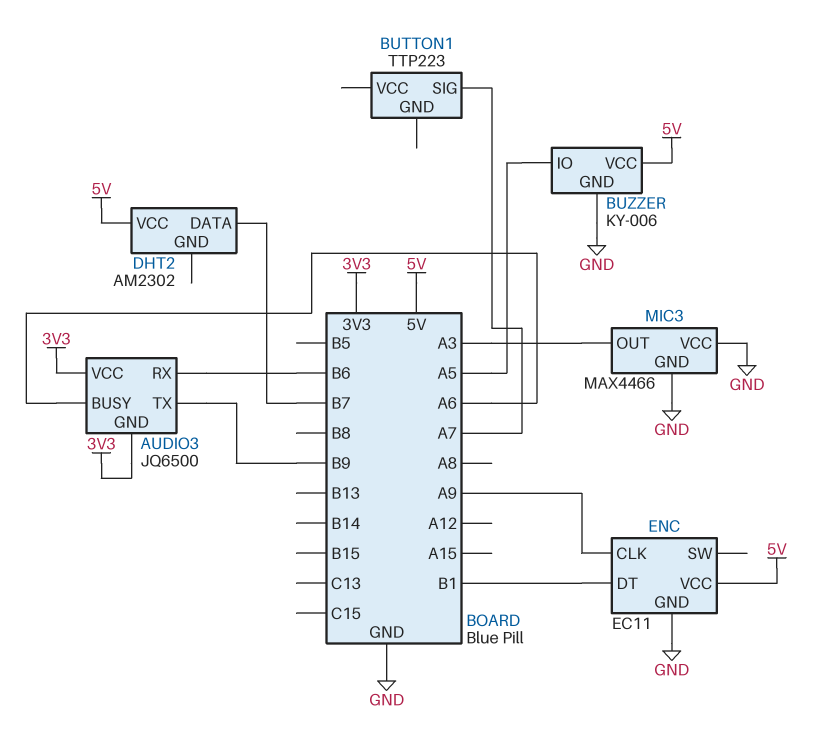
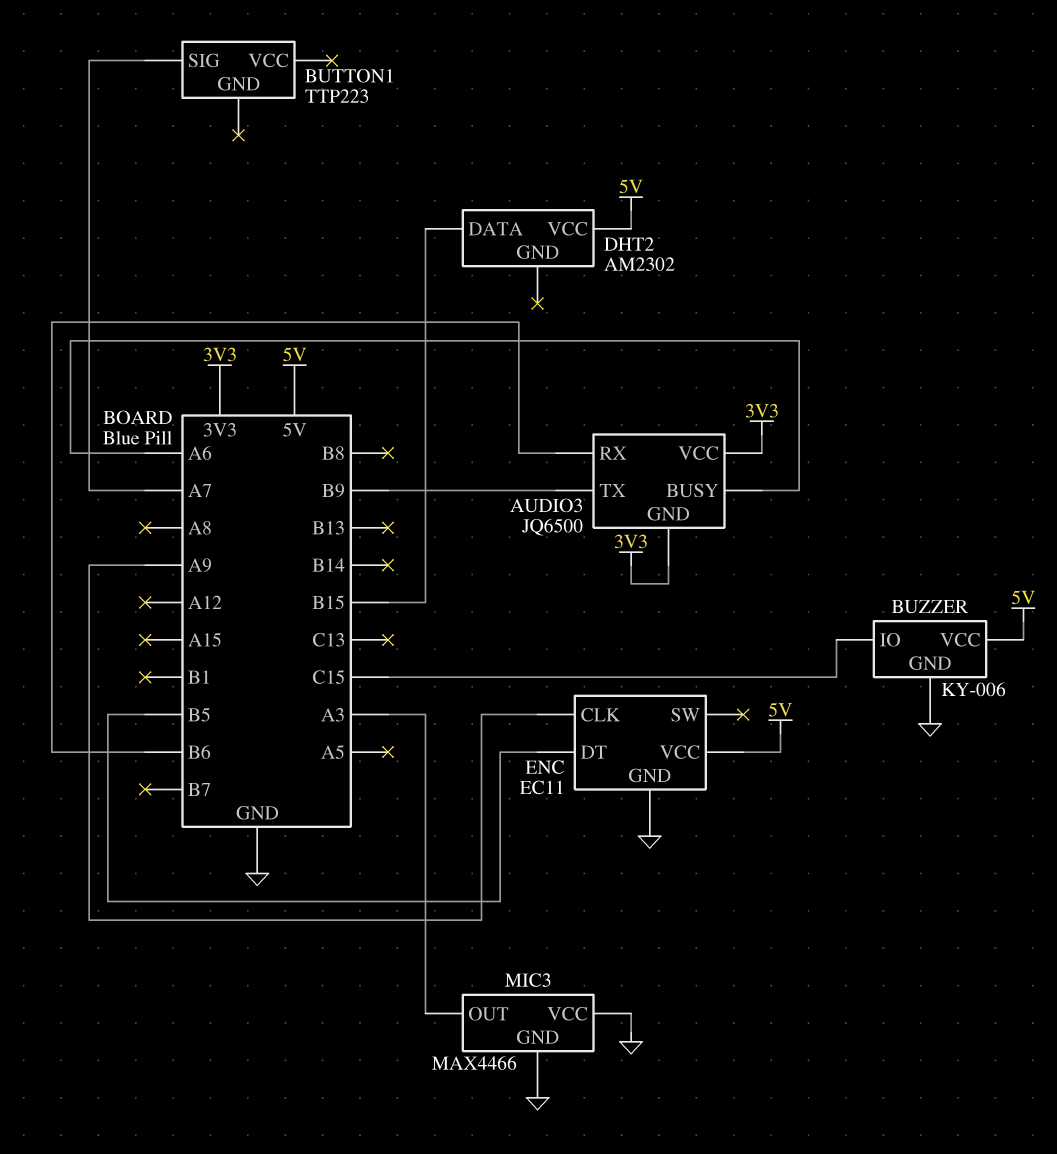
BUZZER pin IO: A5 -> C15
DHT2 pin DATA: B7 -> B15
ENC pin DT: B1 -> B5

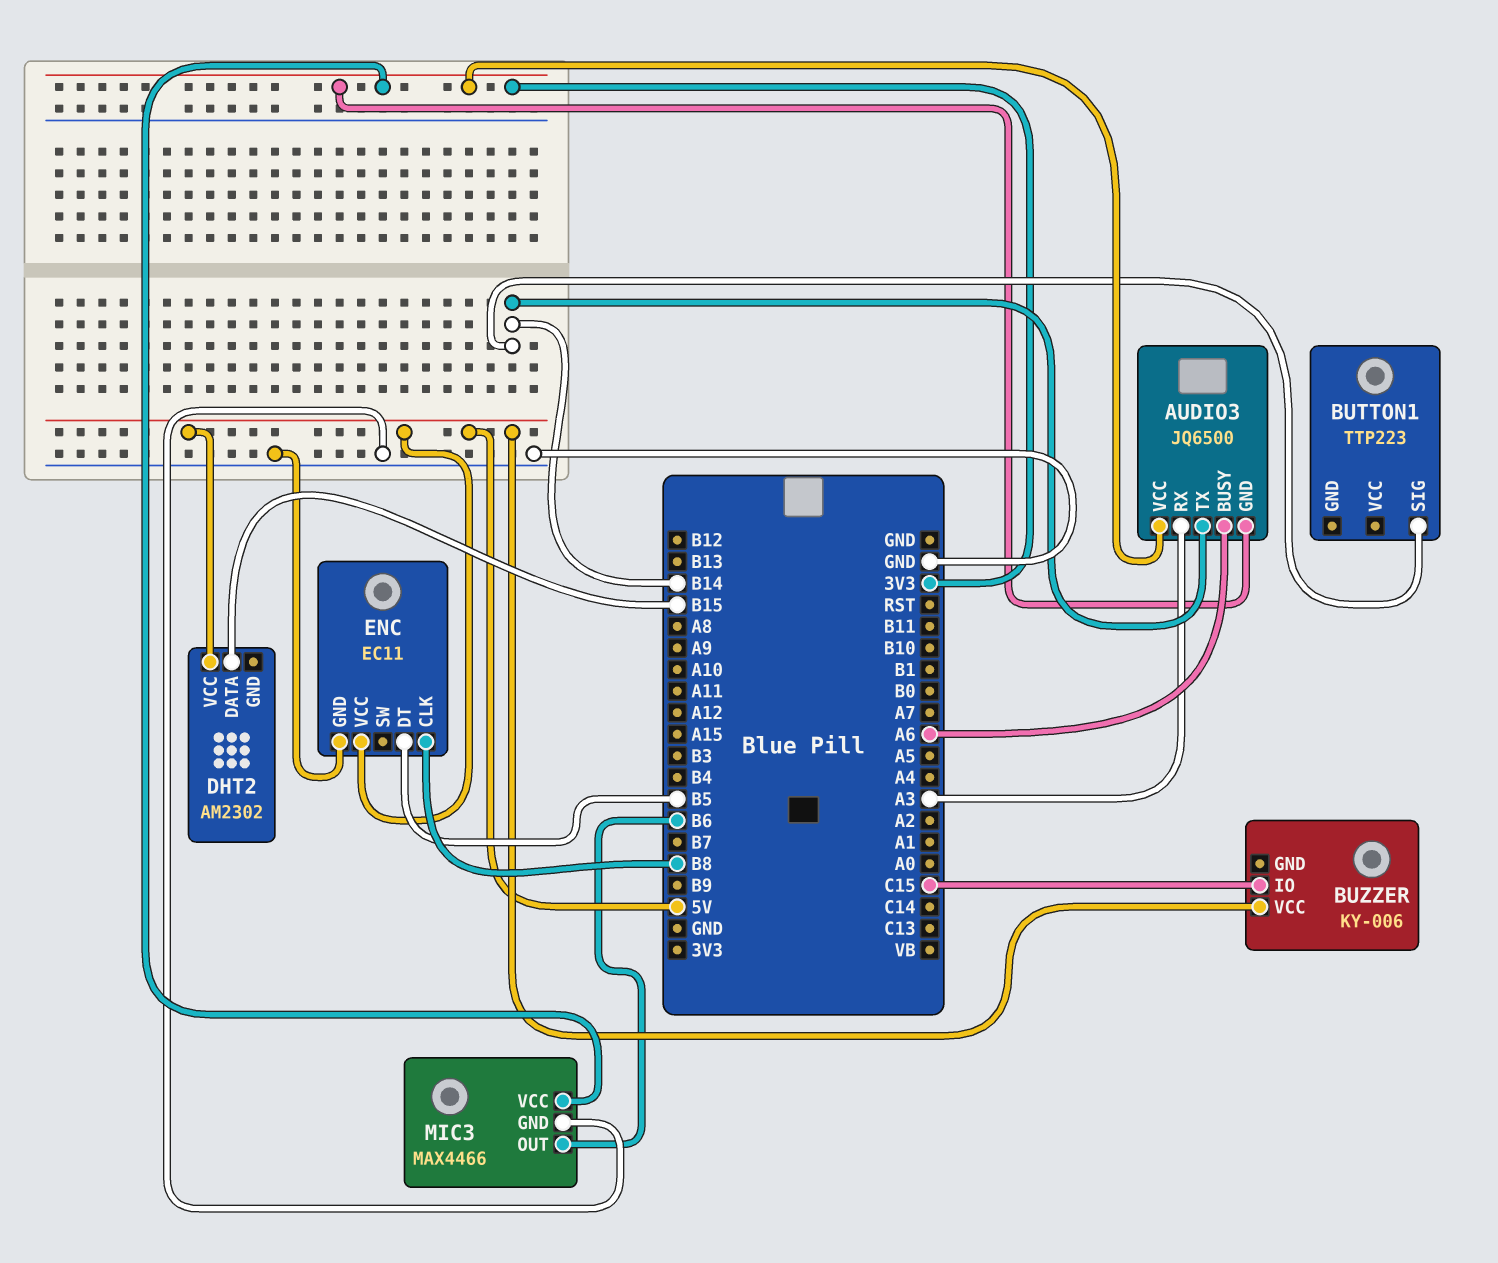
AUDIO3 pin RX: B6 -> A3
AUDIO3 pin TX: B9 -> B14
BUTTON1 pin SIG: A7 -> B14
BUZZER pin GND: GND -> none
ENC pin CLK: A9 -> B8
MIC3 pin OUT: A3 -> B6
MIC3 pin VCC: GND -> 3V3

